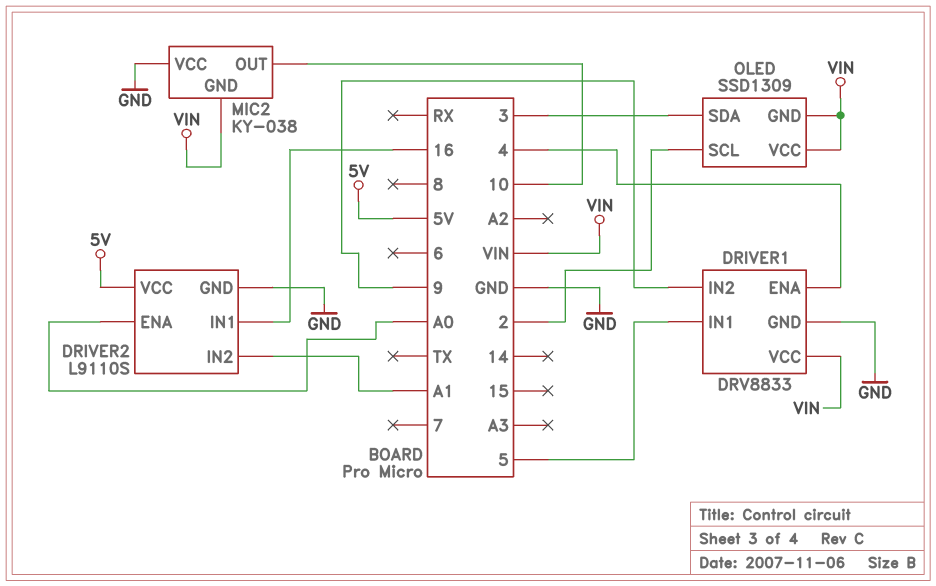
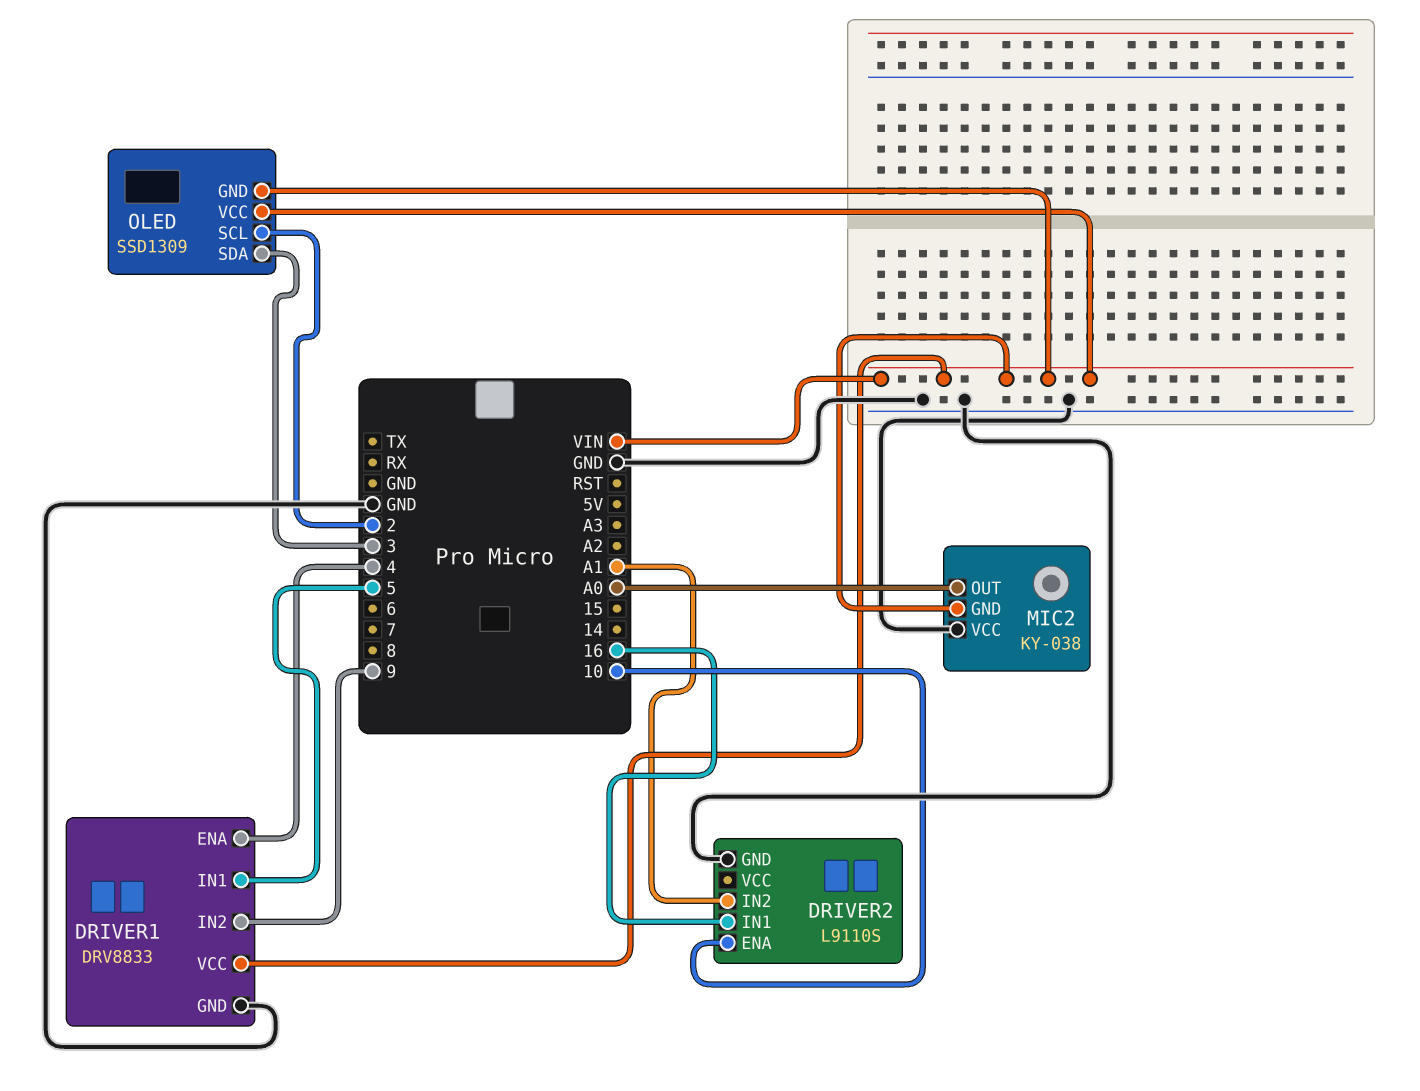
DRIVER2 pin ENA: A0 -> 10
DRIVER2 pin VCC: 5V -> none
MIC2 pin OUT: 10 -> A0

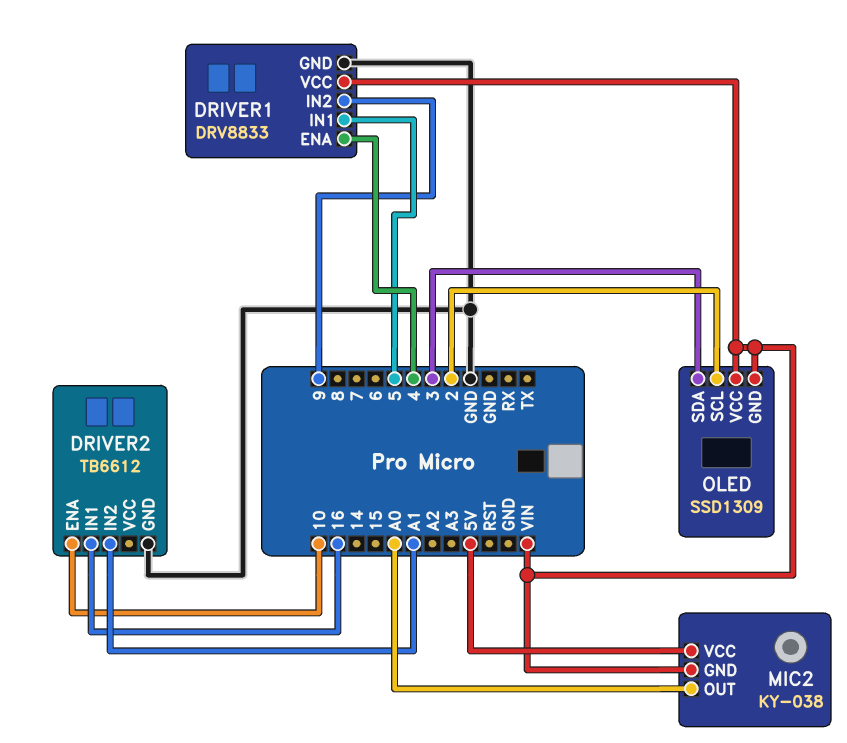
DRIVER2: L9110S -> TB6612
MIC2 pin VCC: GND -> 5V

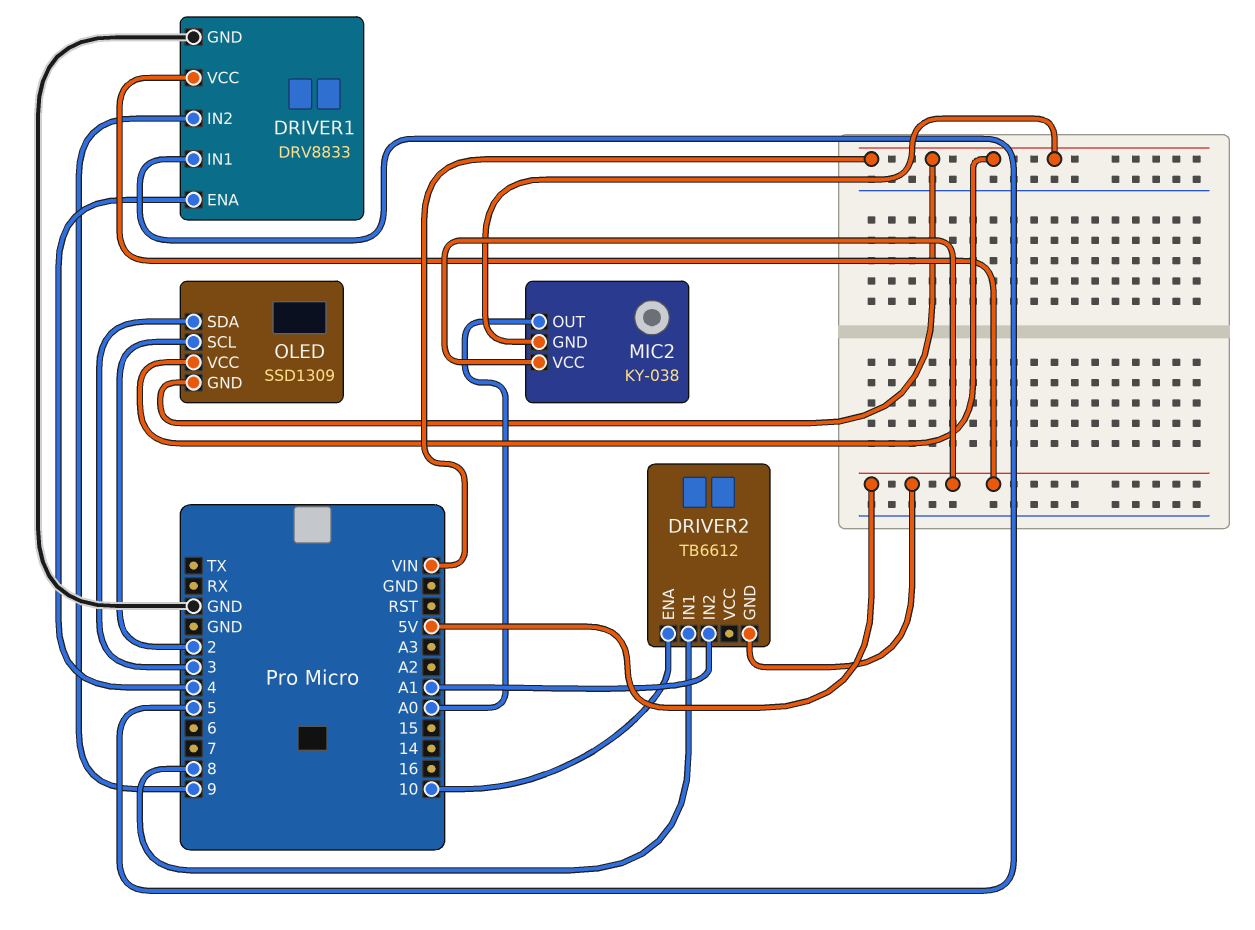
DRIVER1 pin VCC: VIN -> 5V
DRIVER2 pin GND: GND -> 5V
DRIVER2 pin IN1: 16 -> 8

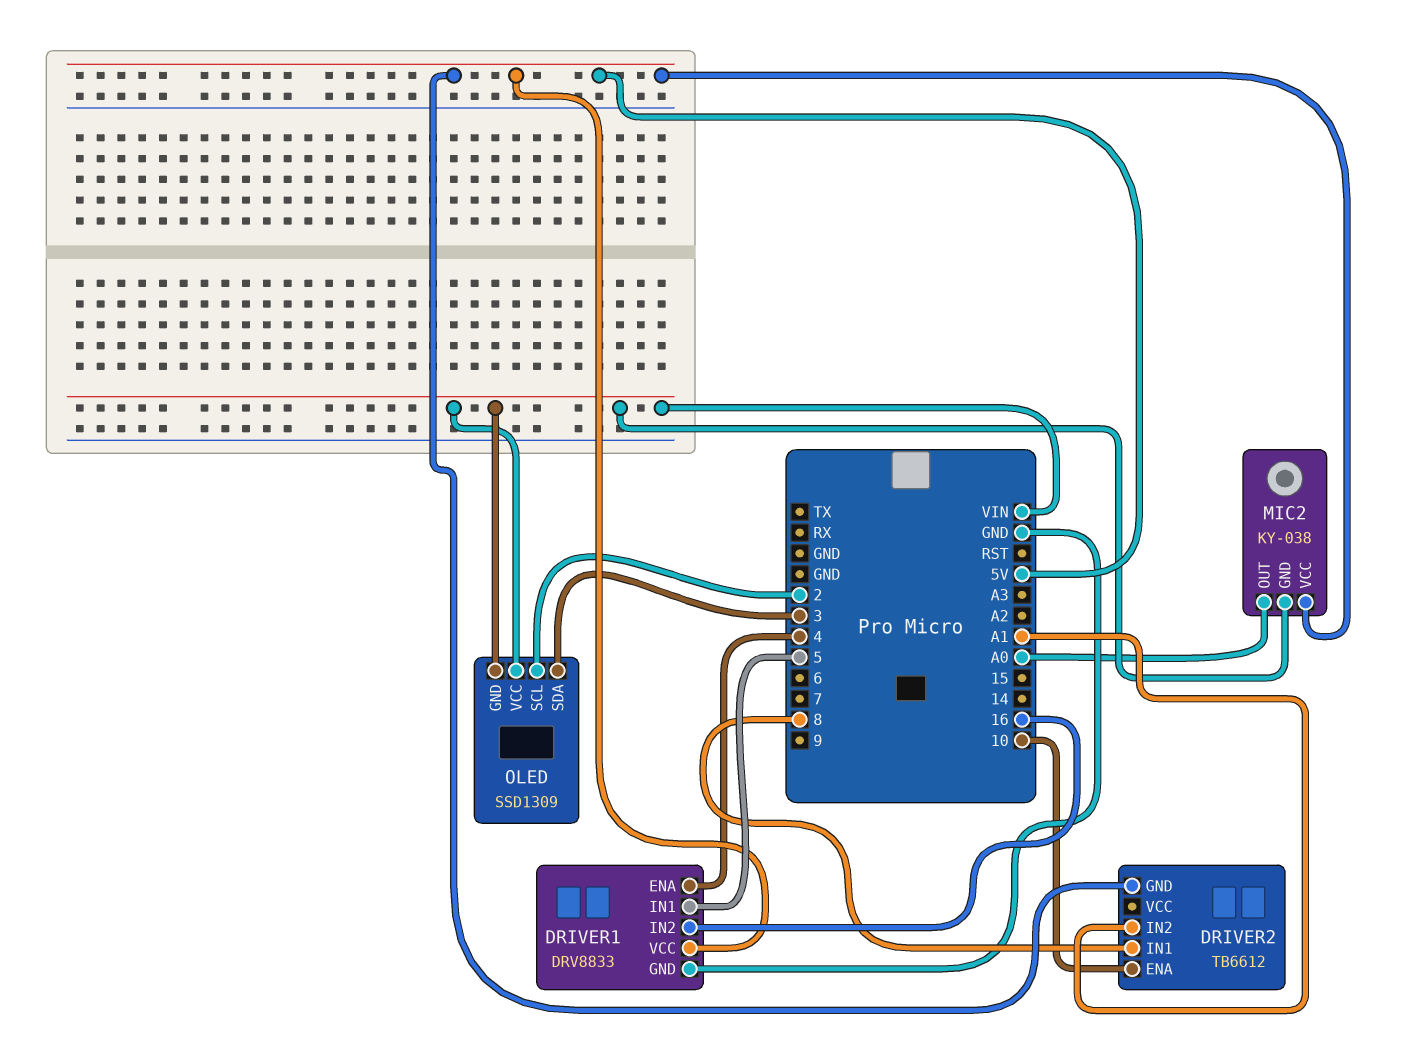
DRIVER1 pin IN2: 9 -> 16

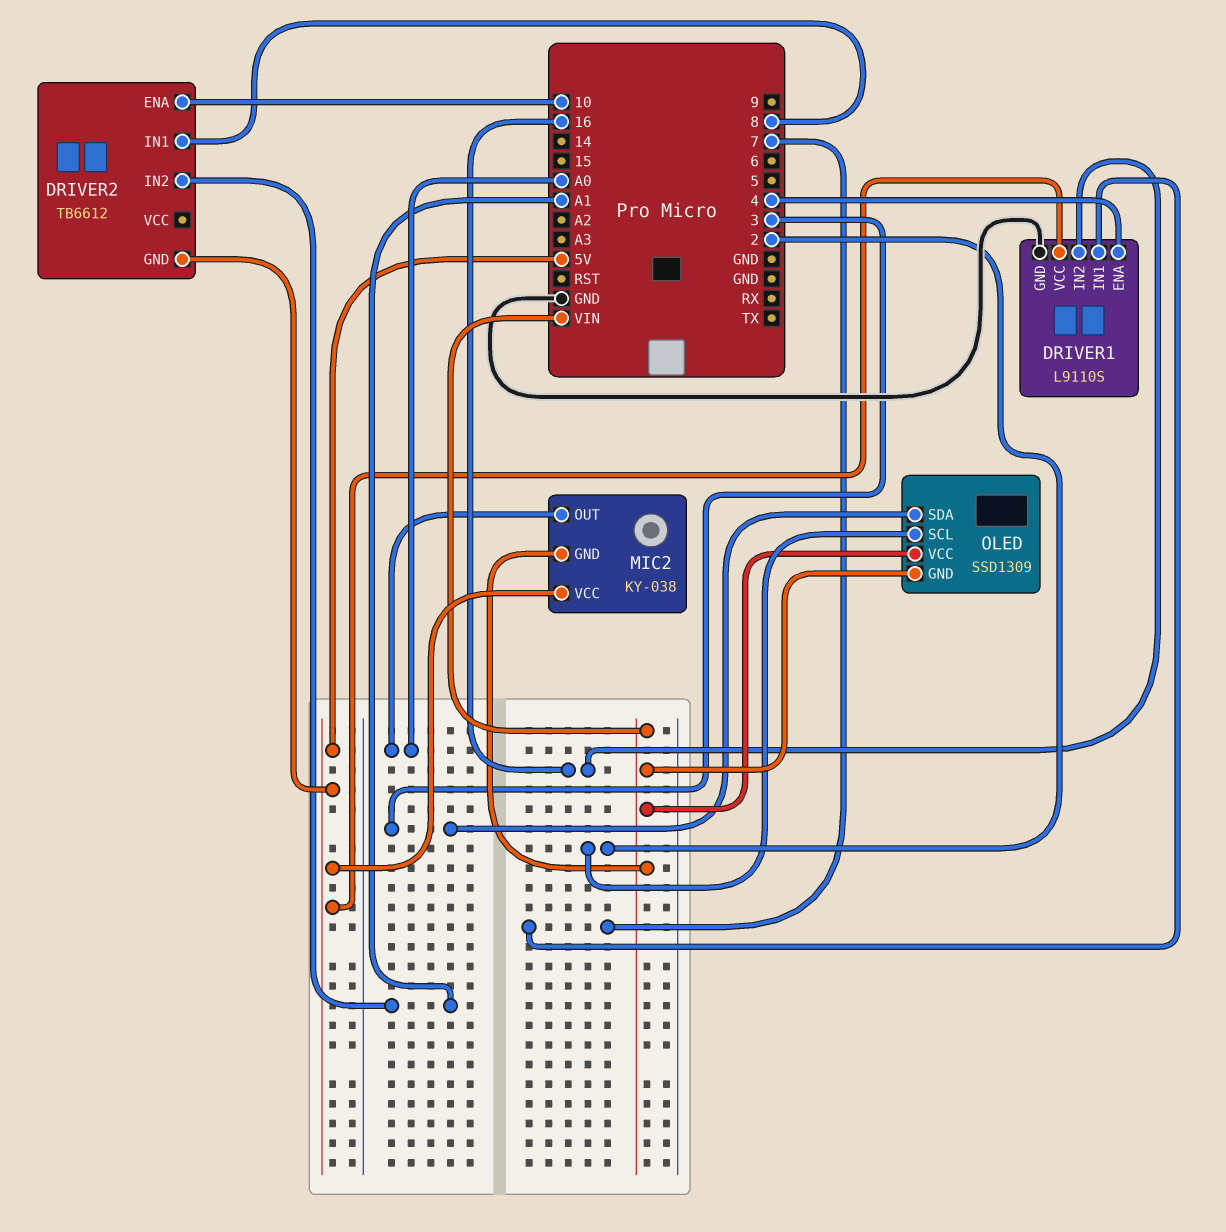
DRIVER1: DRV8833 -> L9110S
DRIVER1 pin IN1: 5 -> 7

